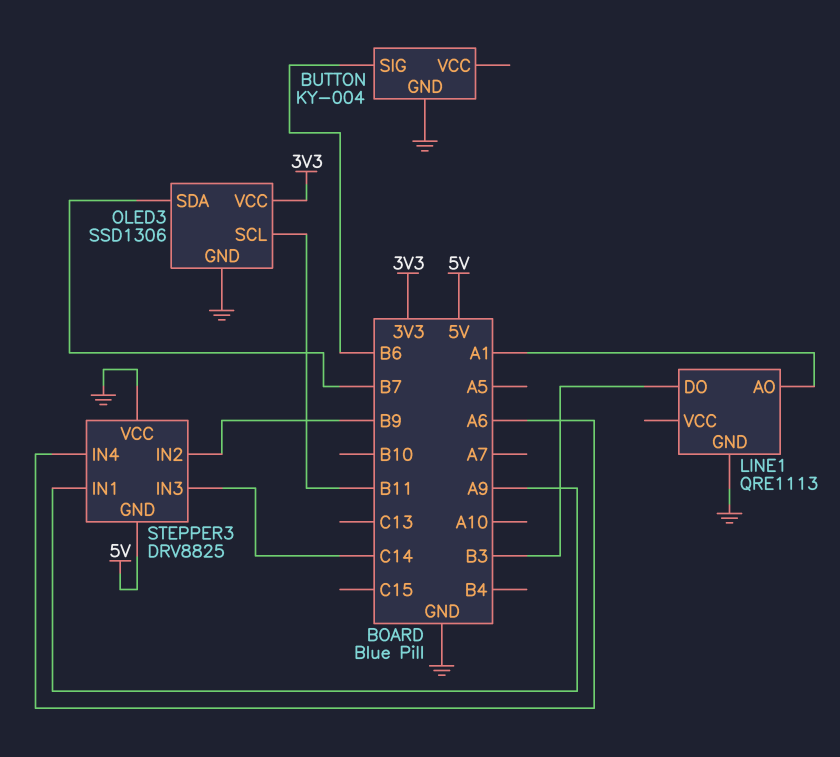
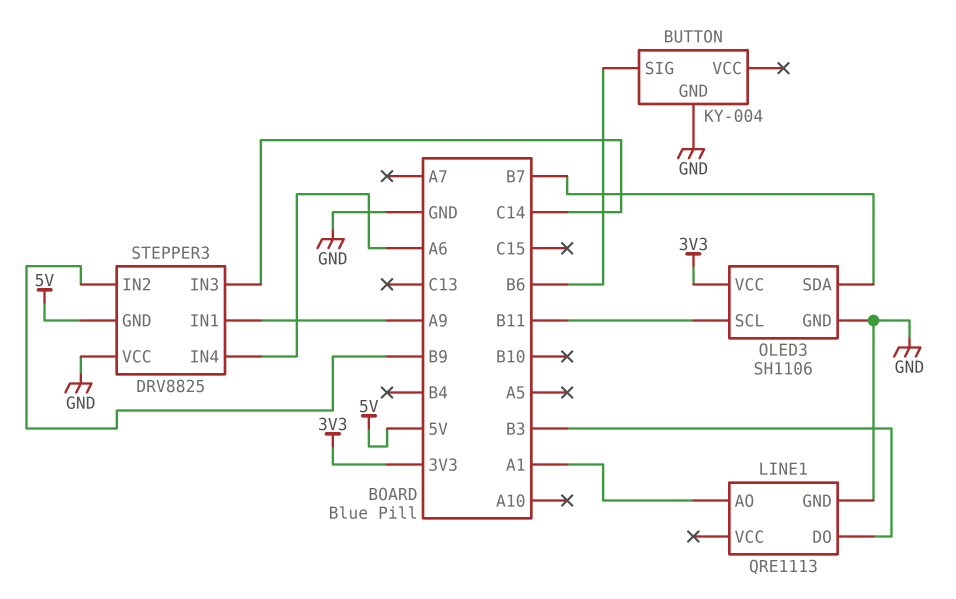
OLED3: SSD1306 -> SH1106

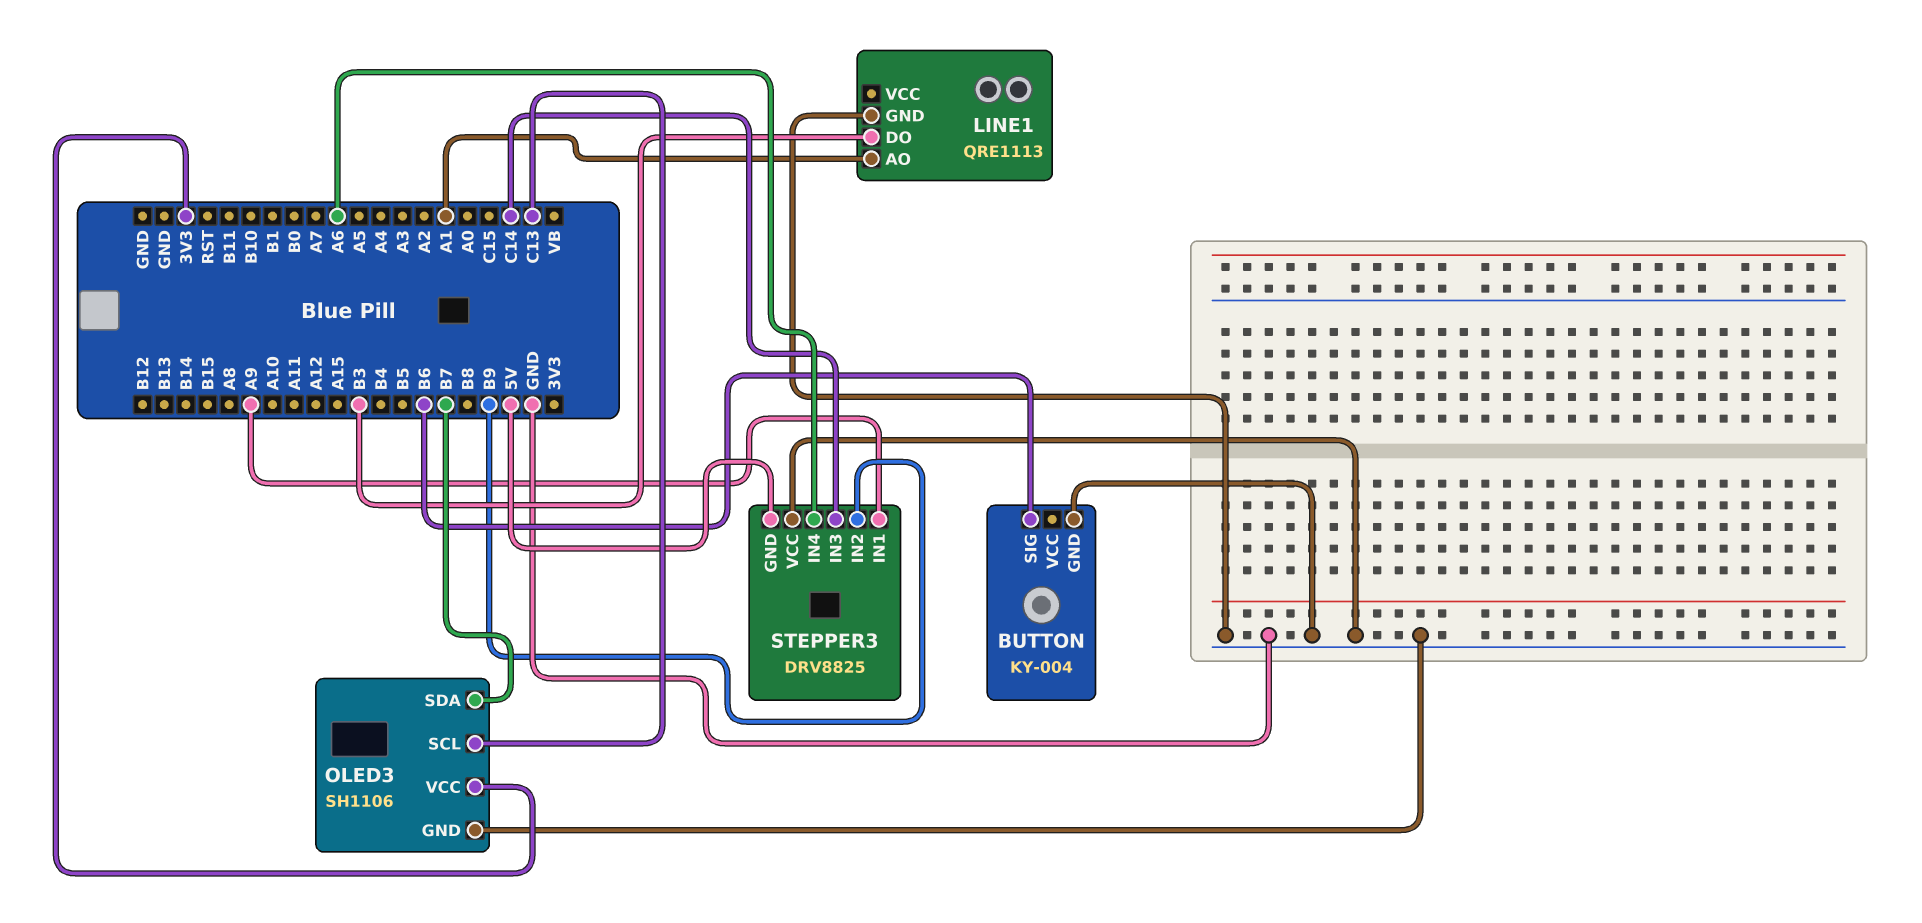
OLED3 pin SCL: B11 -> C13

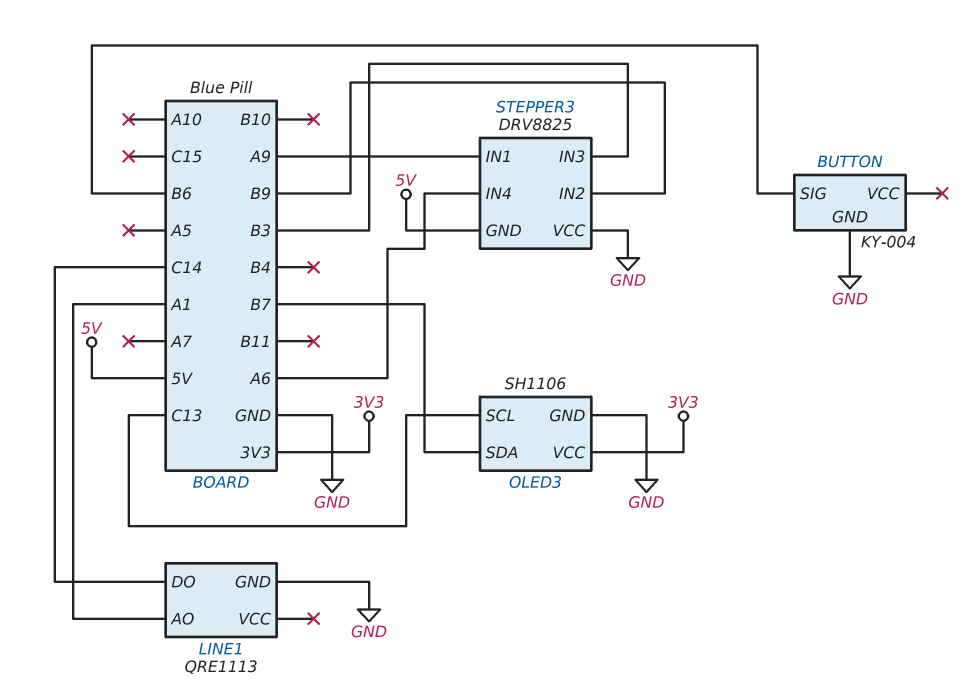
LINE1 pin DO: B3 -> C14
STEPPER3 pin IN3: C14 -> B3

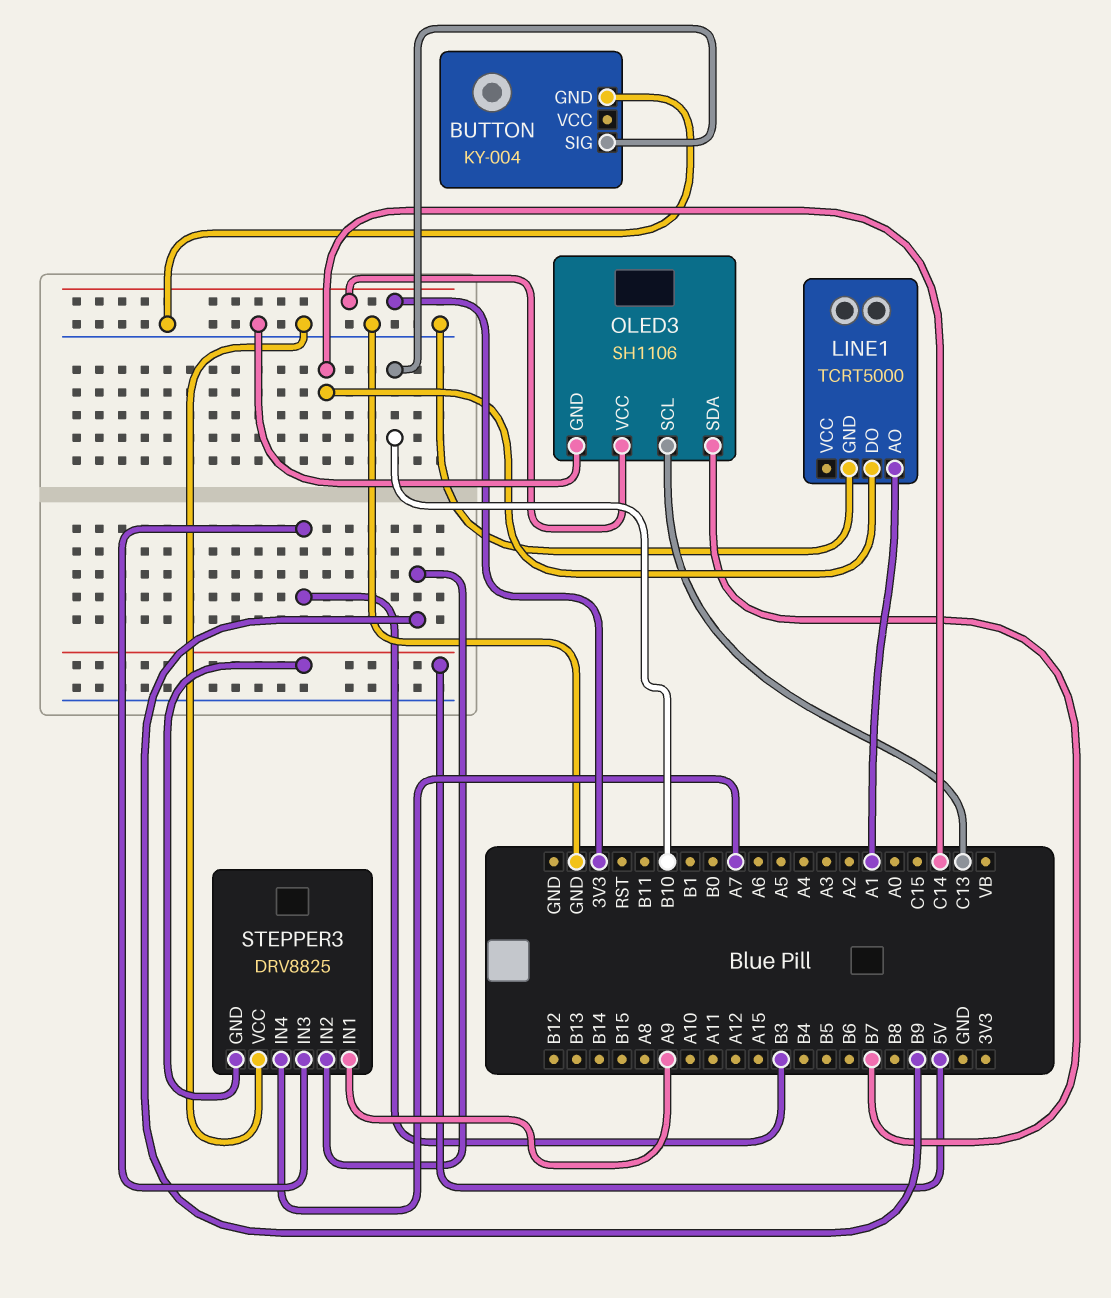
BUTTON pin SIG: B6 -> B10
LINE1: QRE1113 -> TCRT5000
STEPPER3 pin IN4: A6 -> A7

